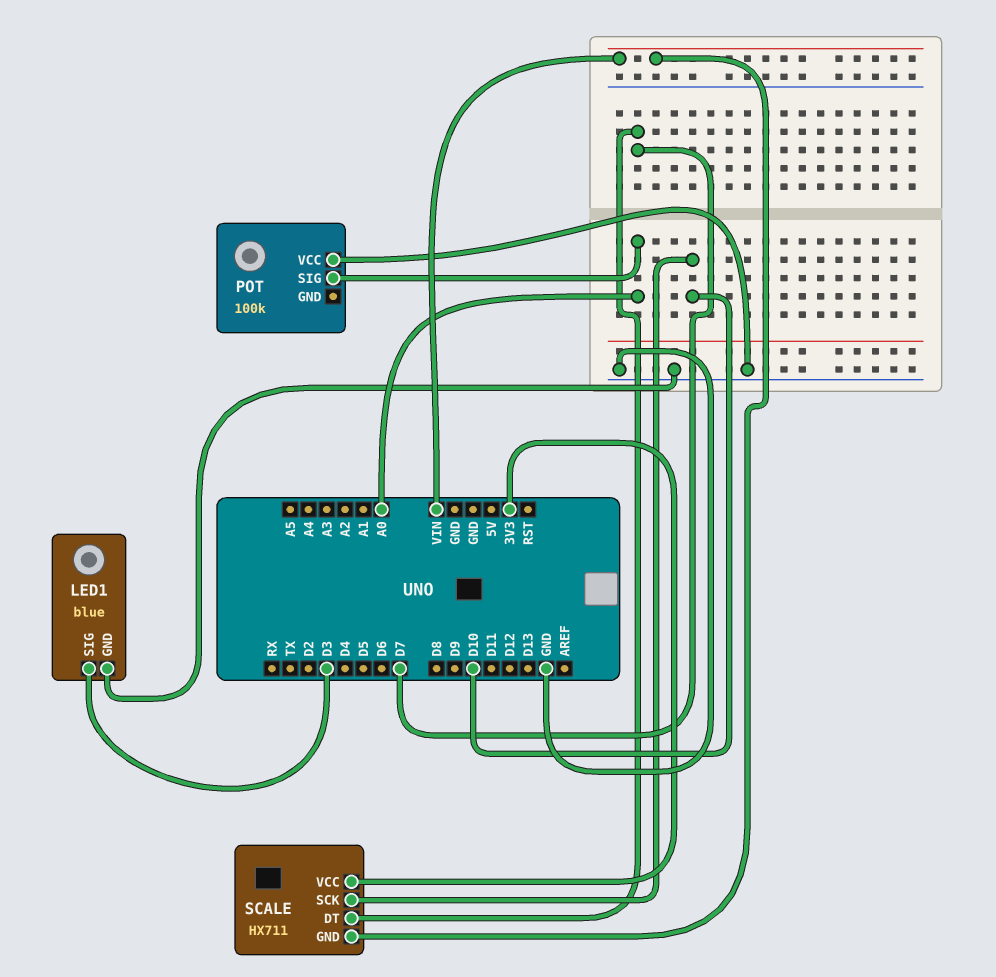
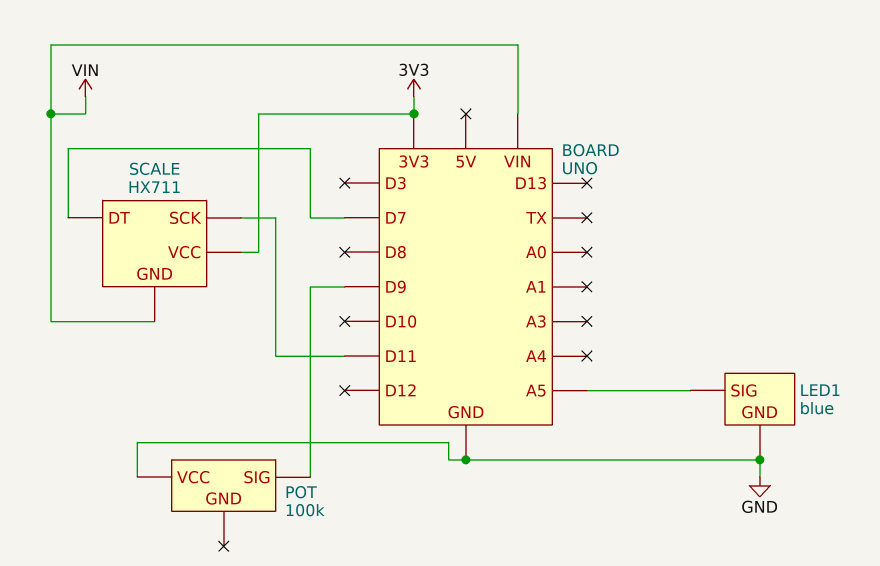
LED1 pin SIG: D3 -> A5
POT pin SIG: A0 -> D9
SCALE pin SCK: D10 -> D11

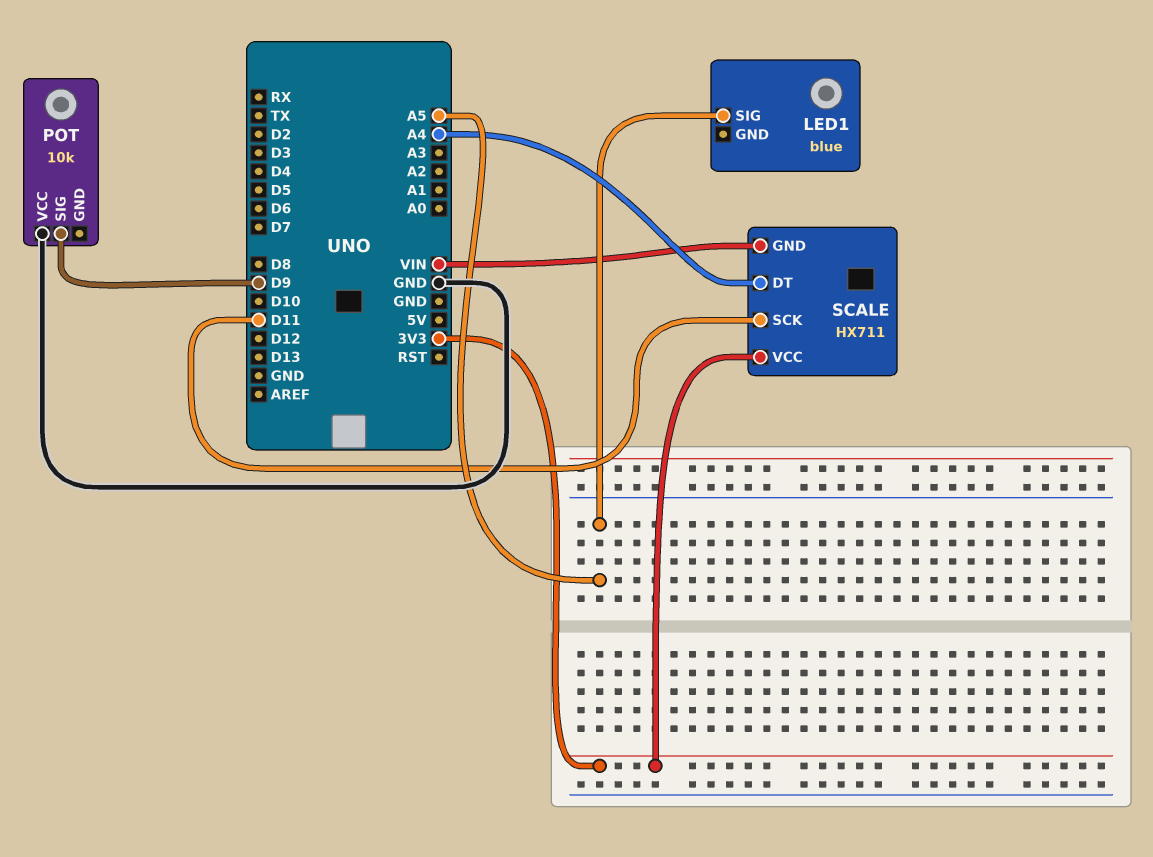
LED1 pin GND: GND -> none
POT: 100k -> 10k
SCALE pin DT: D7 -> A4

